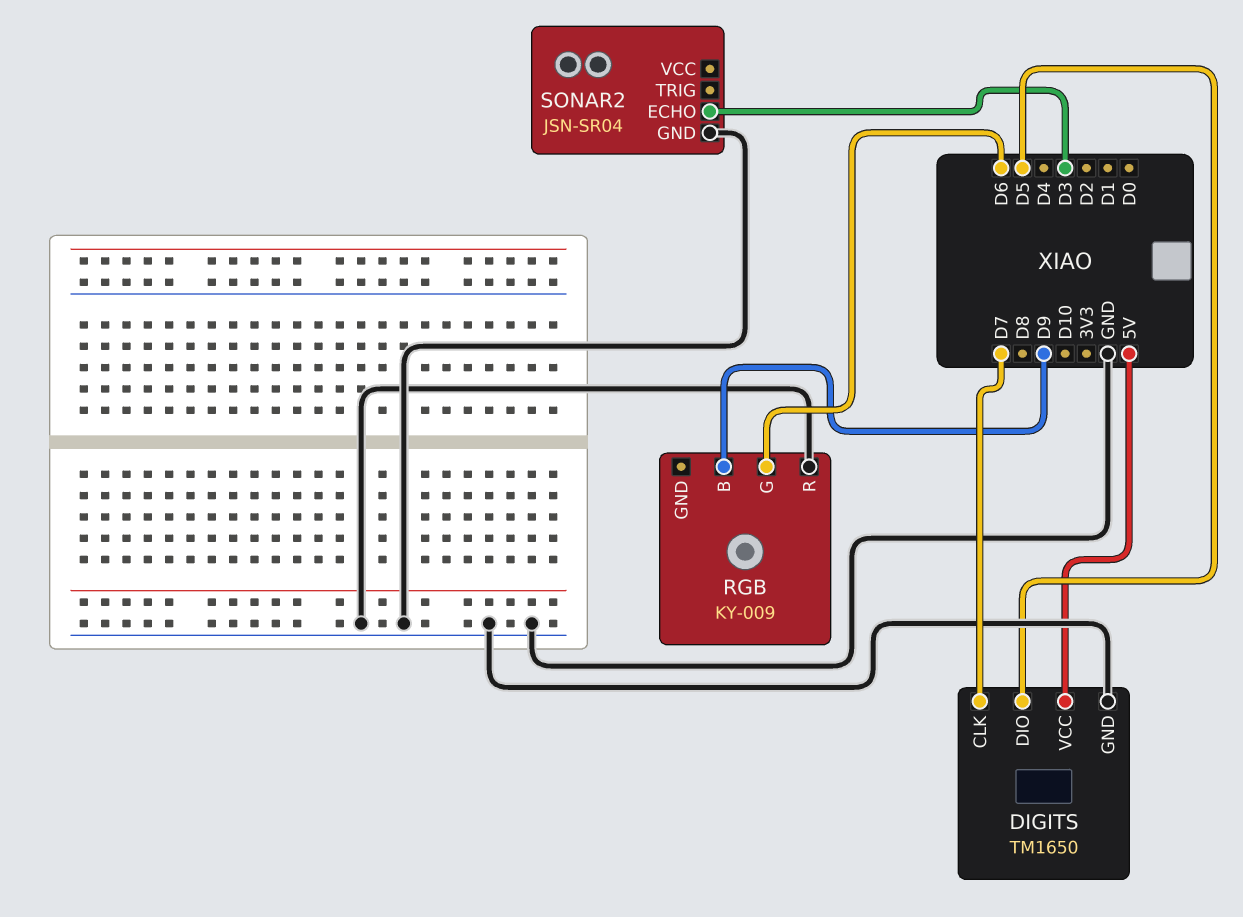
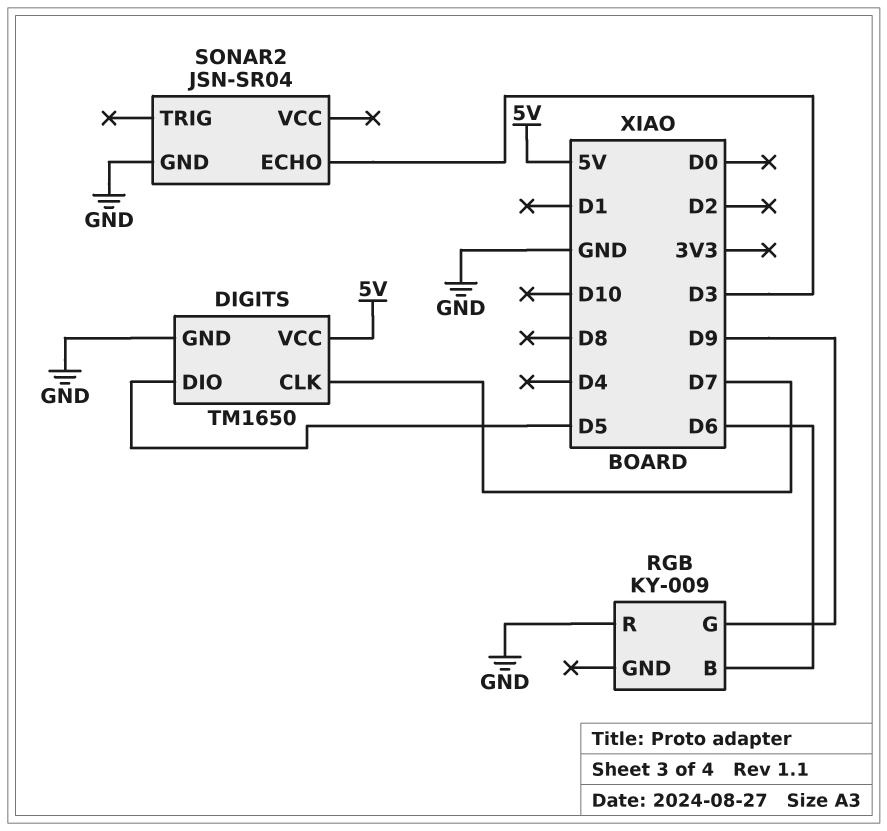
RGB pin B: D9 -> D6
RGB pin G: D6 -> D9

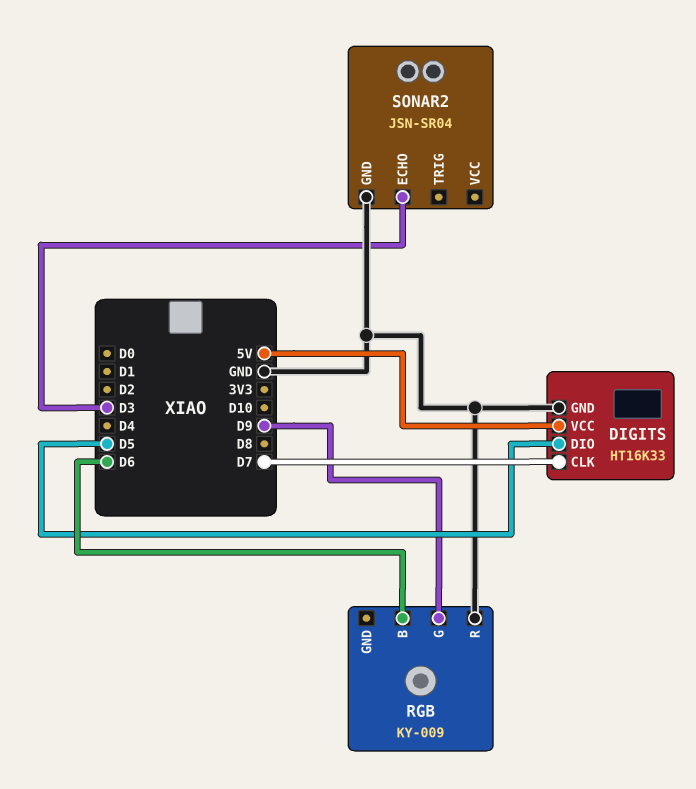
DIGITS: TM1650 -> HT16K33

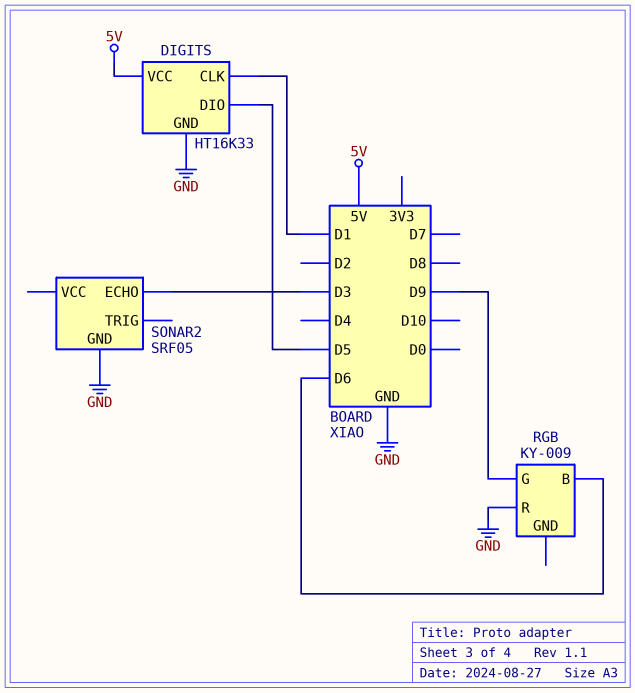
DIGITS pin CLK: D7 -> D1
SONAR2: JSN-SR04 -> SRF05

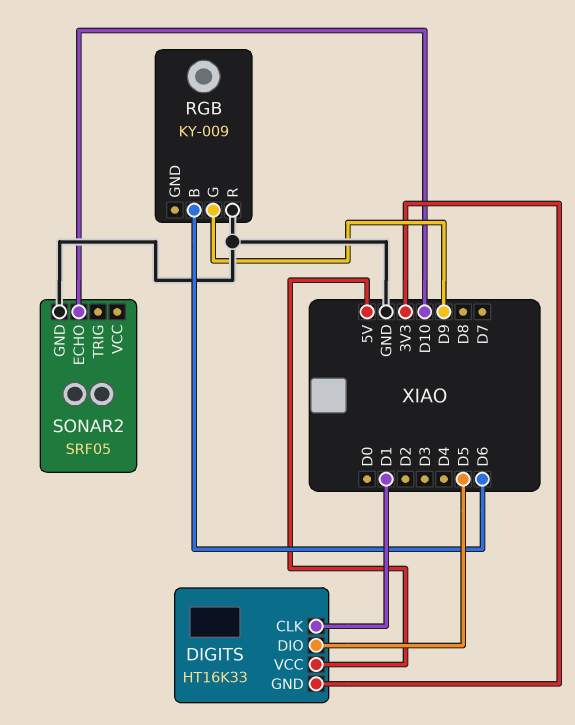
DIGITS pin GND: GND -> 3V3
SONAR2 pin ECHO: D3 -> D10

